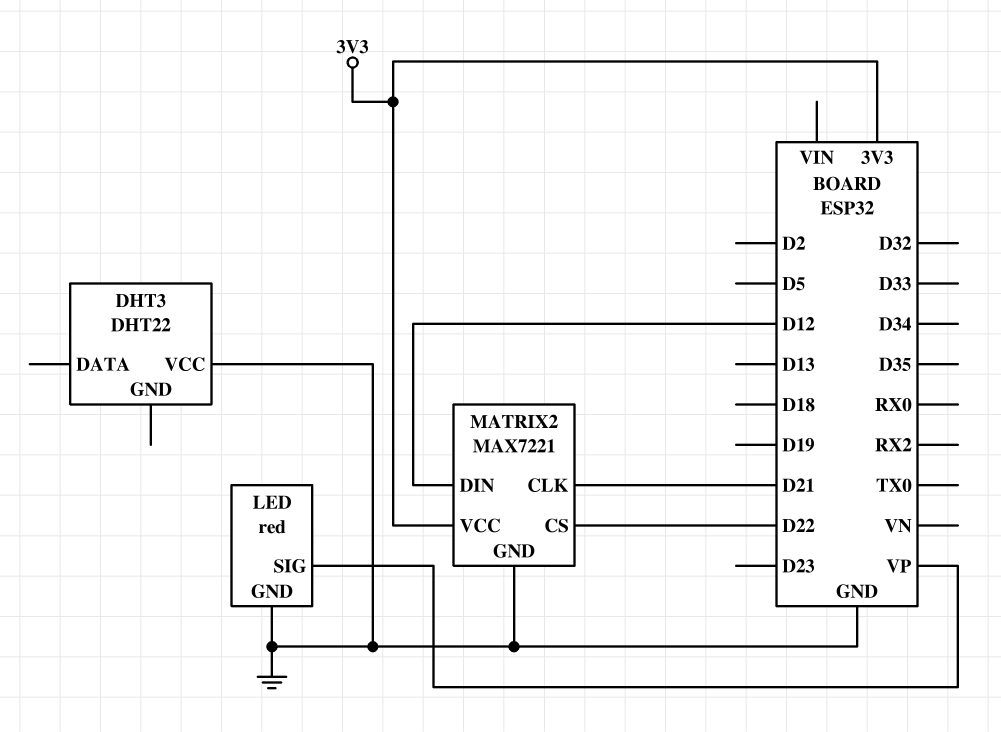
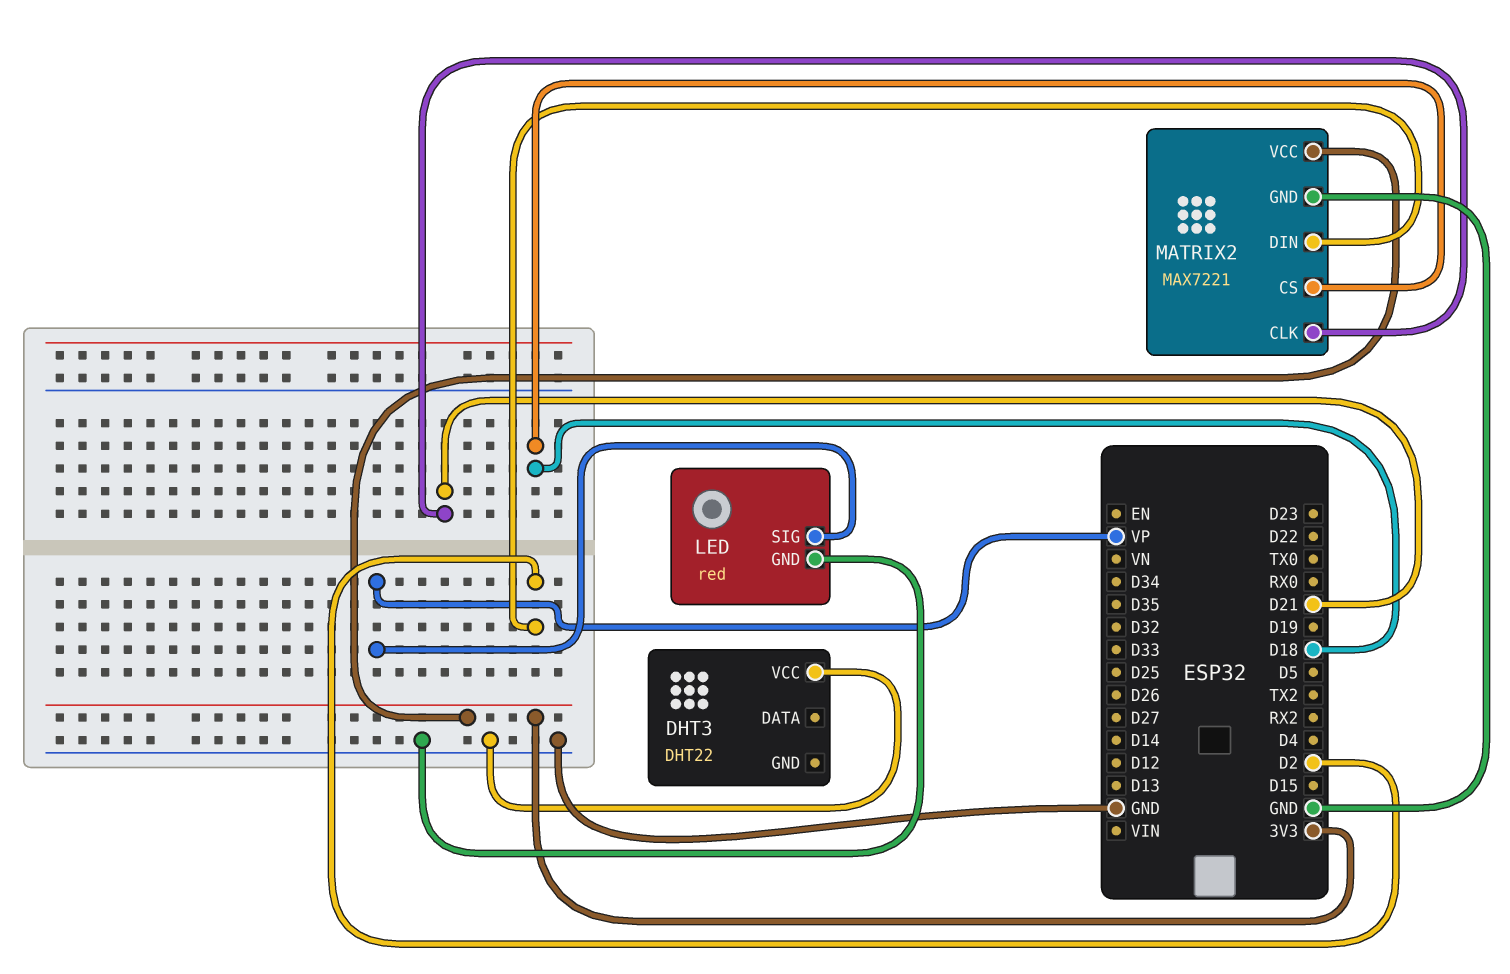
MATRIX2 pin CS: D22 -> D18
MATRIX2 pin DIN: D12 -> D2

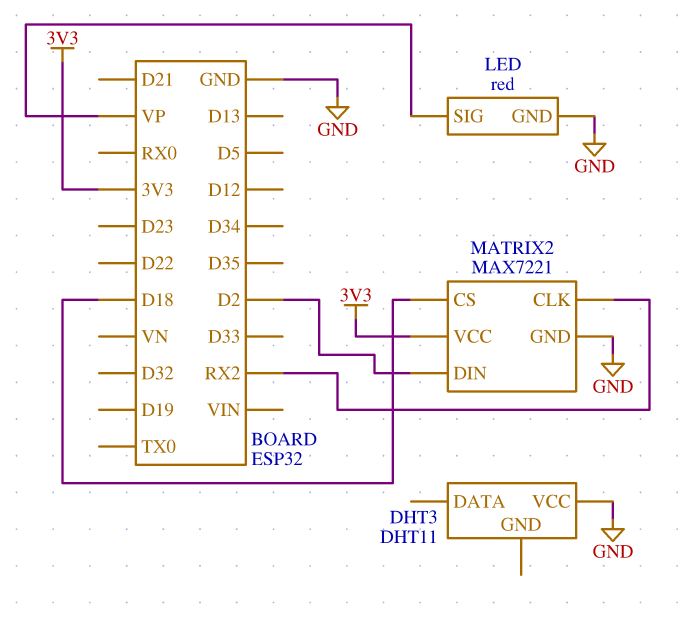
DHT3: DHT22 -> DHT11
MATRIX2 pin CLK: D21 -> RX2

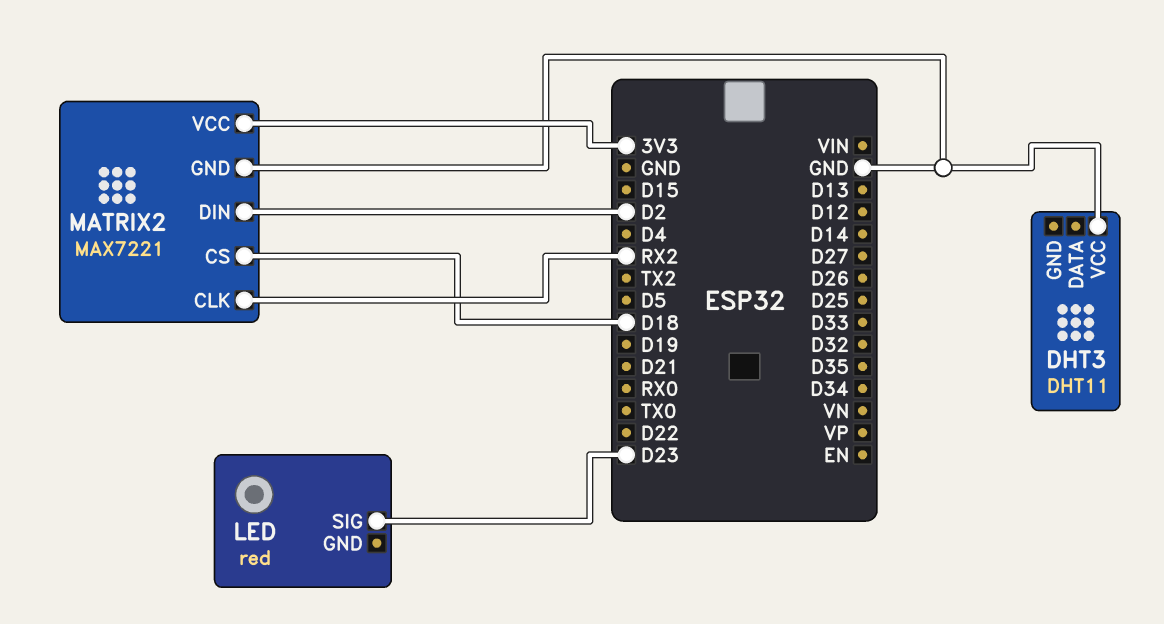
LED pin GND: GND -> none
LED pin SIG: VP -> D23

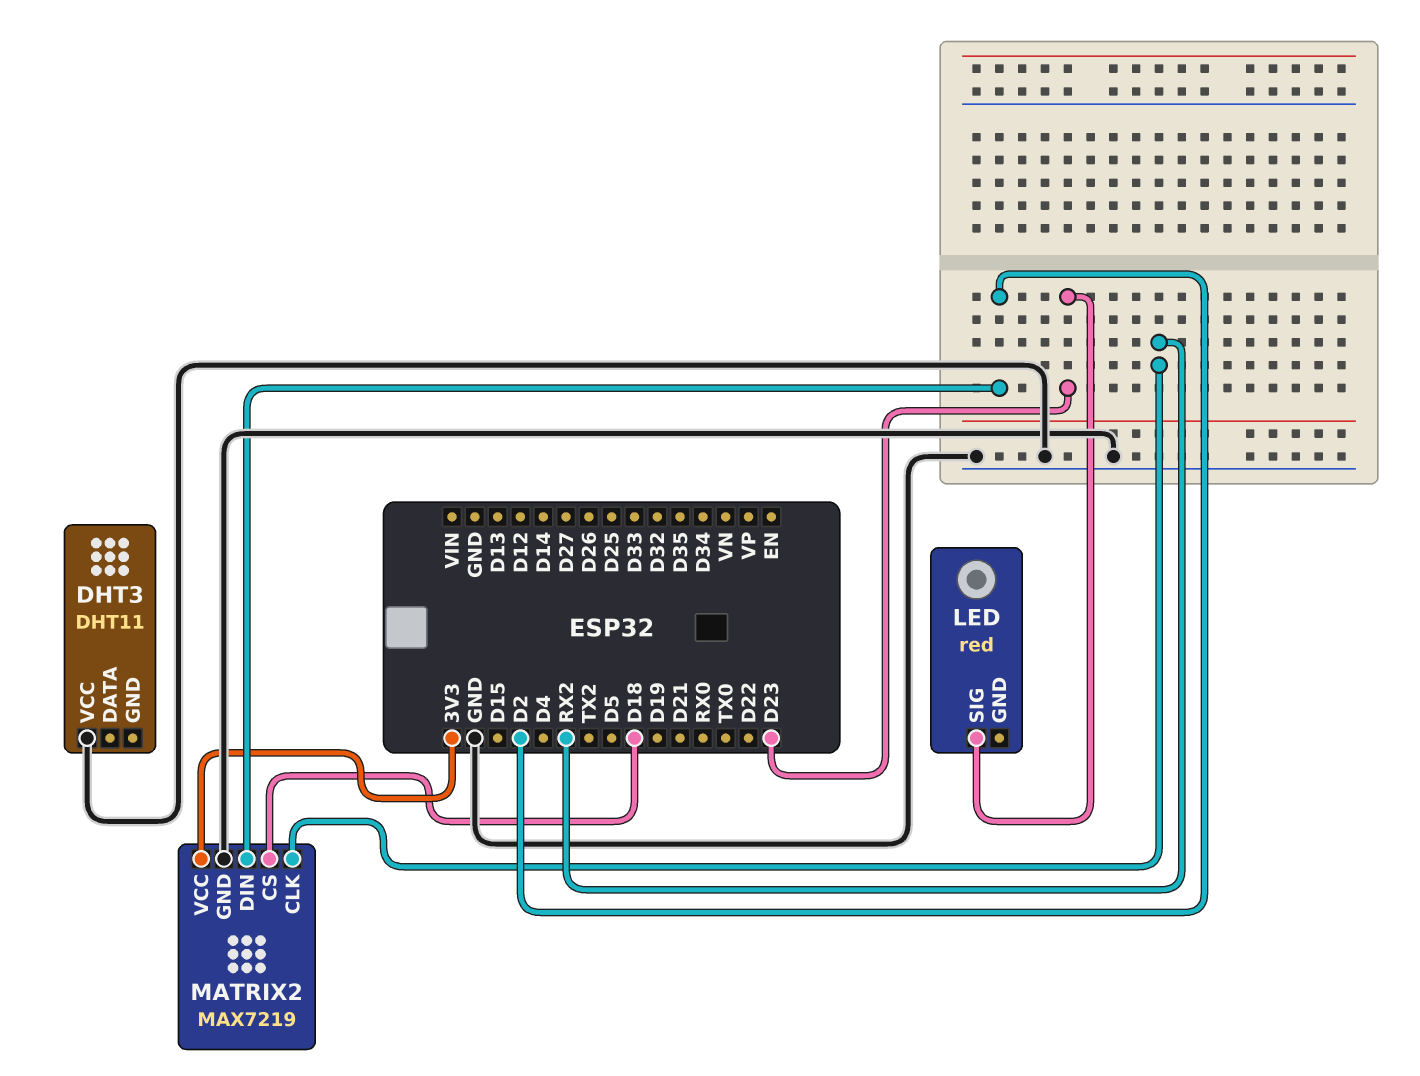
MATRIX2: MAX7221 -> MAX7219

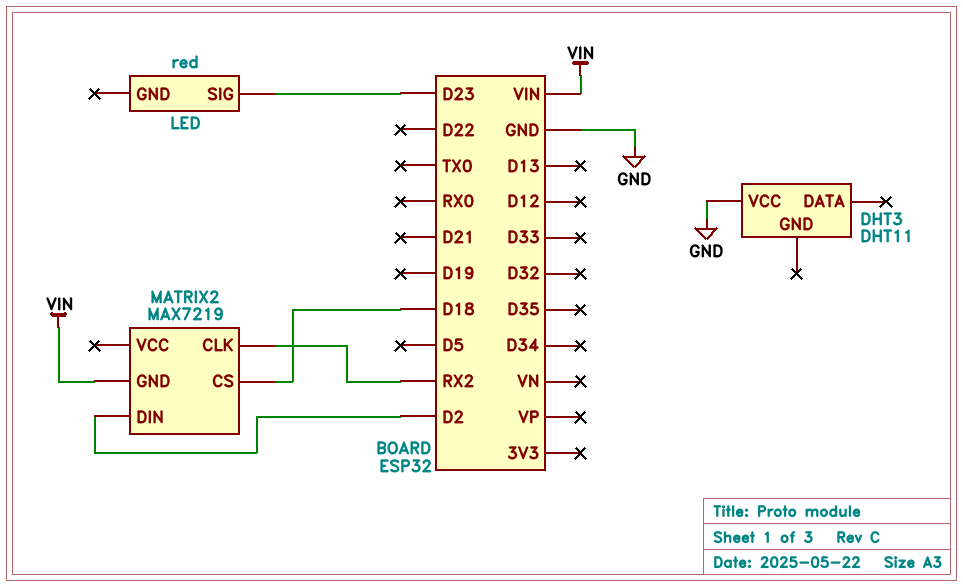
MATRIX2 pin GND: GND -> VIN
MATRIX2 pin VCC: 3V3 -> none

